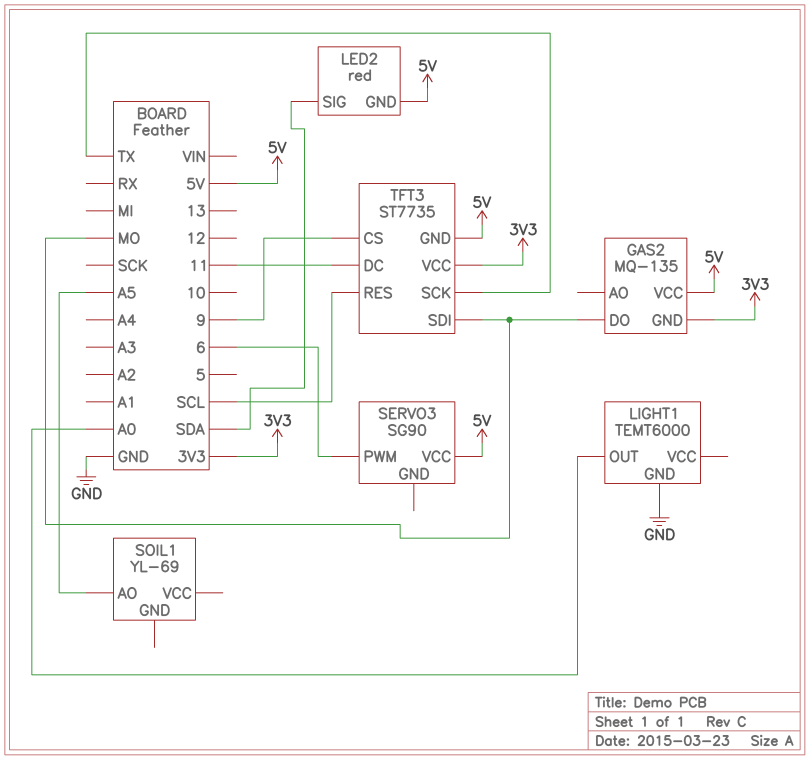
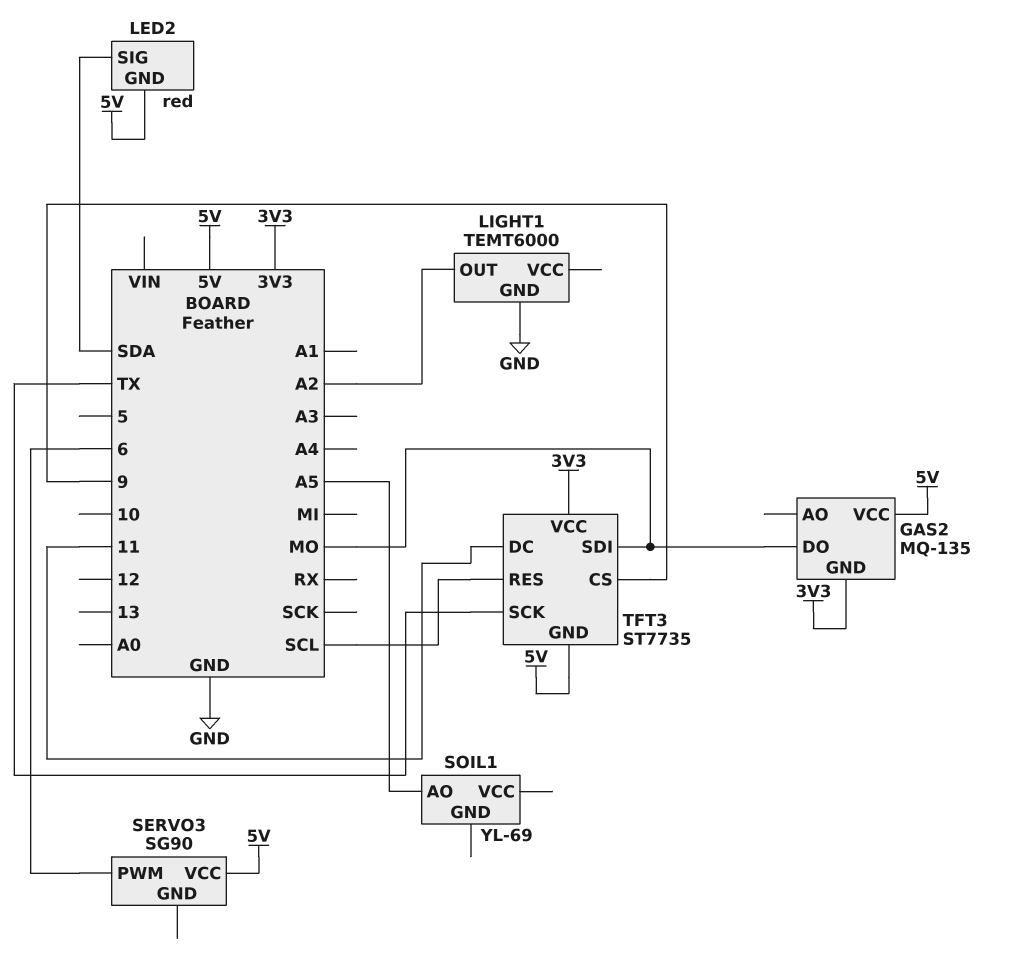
LIGHT1 pin OUT: A0 -> A2

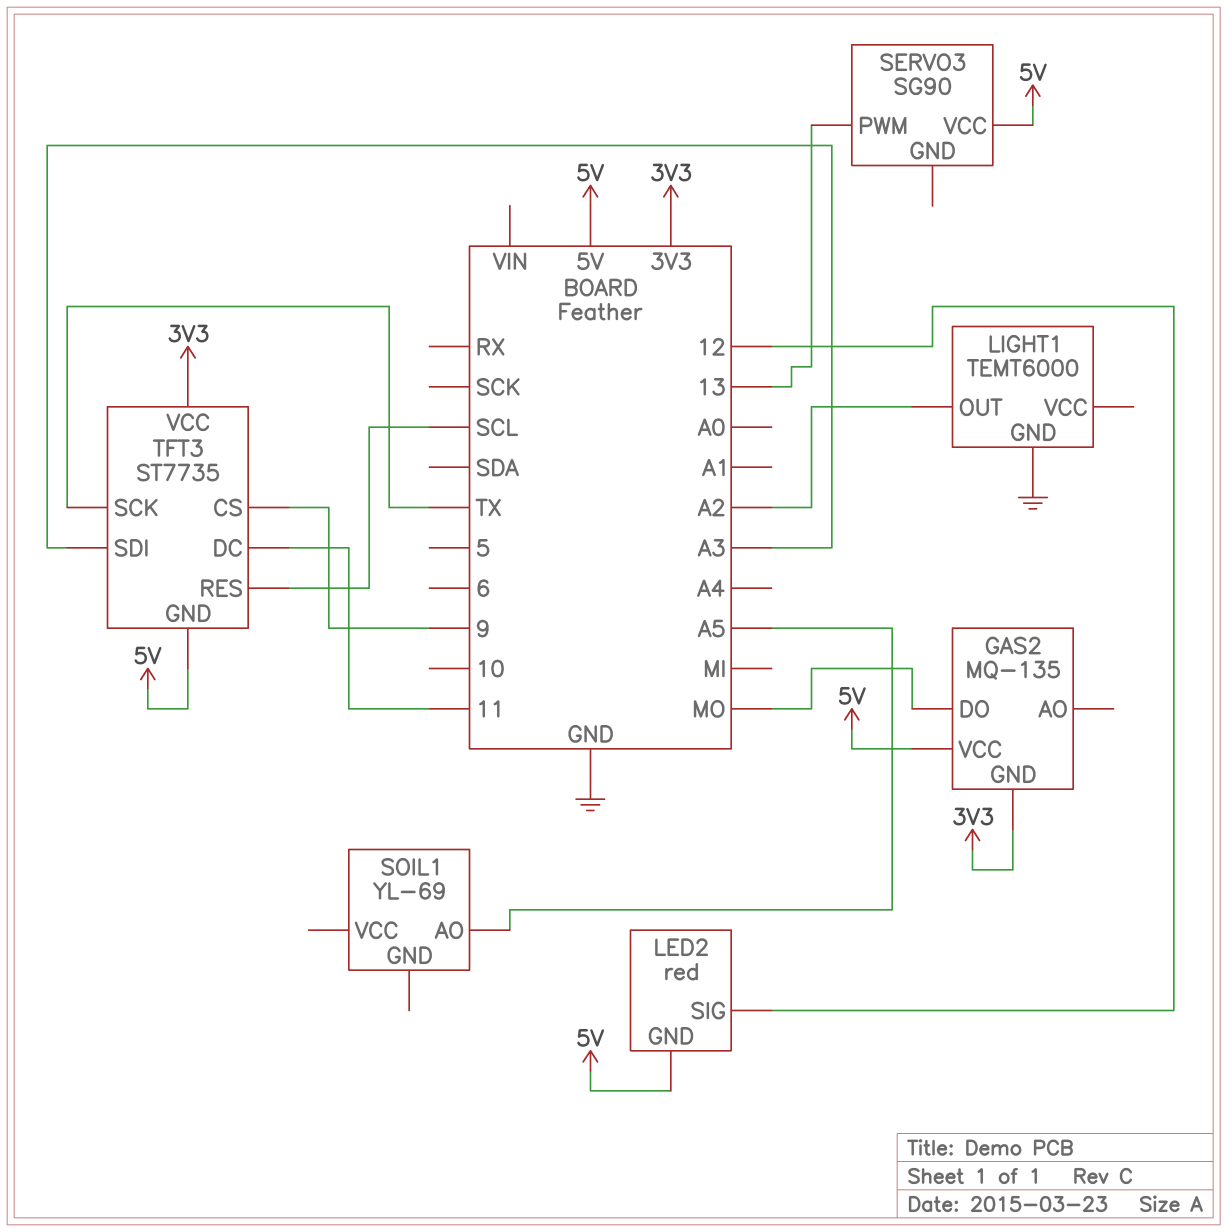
LED2 pin SIG: SDA -> 12
SERVO3 pin PWM: 6 -> 13
TFT3 pin SDI: MO -> A3

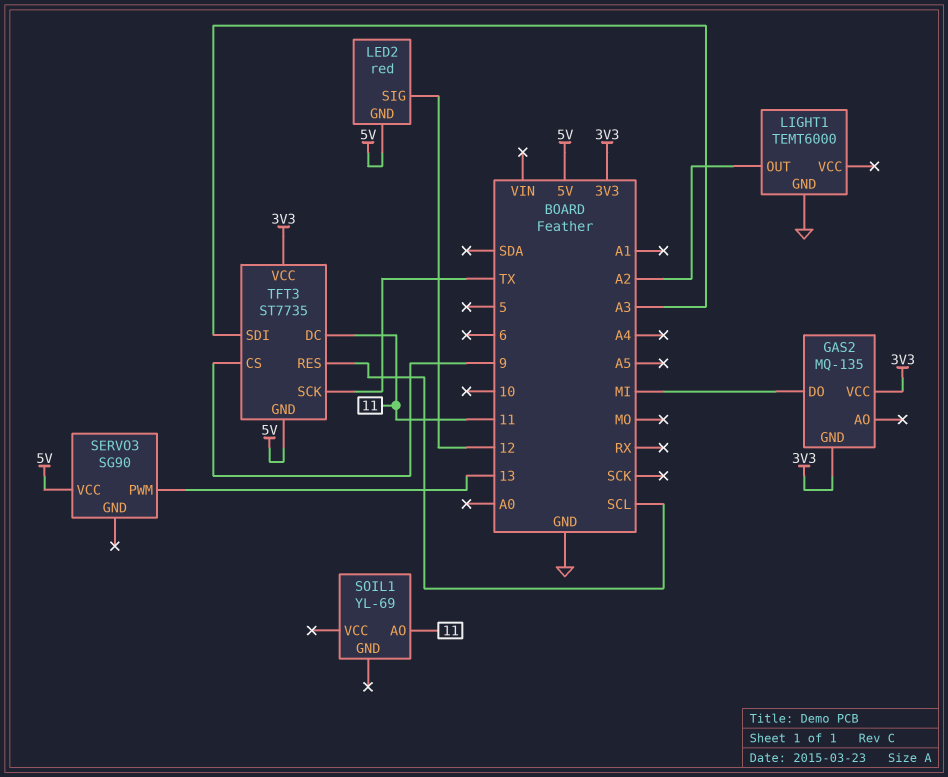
GAS2 pin DO: MO -> MI
GAS2 pin VCC: 5V -> 3V3
SOIL1 pin AO: A5 -> 11

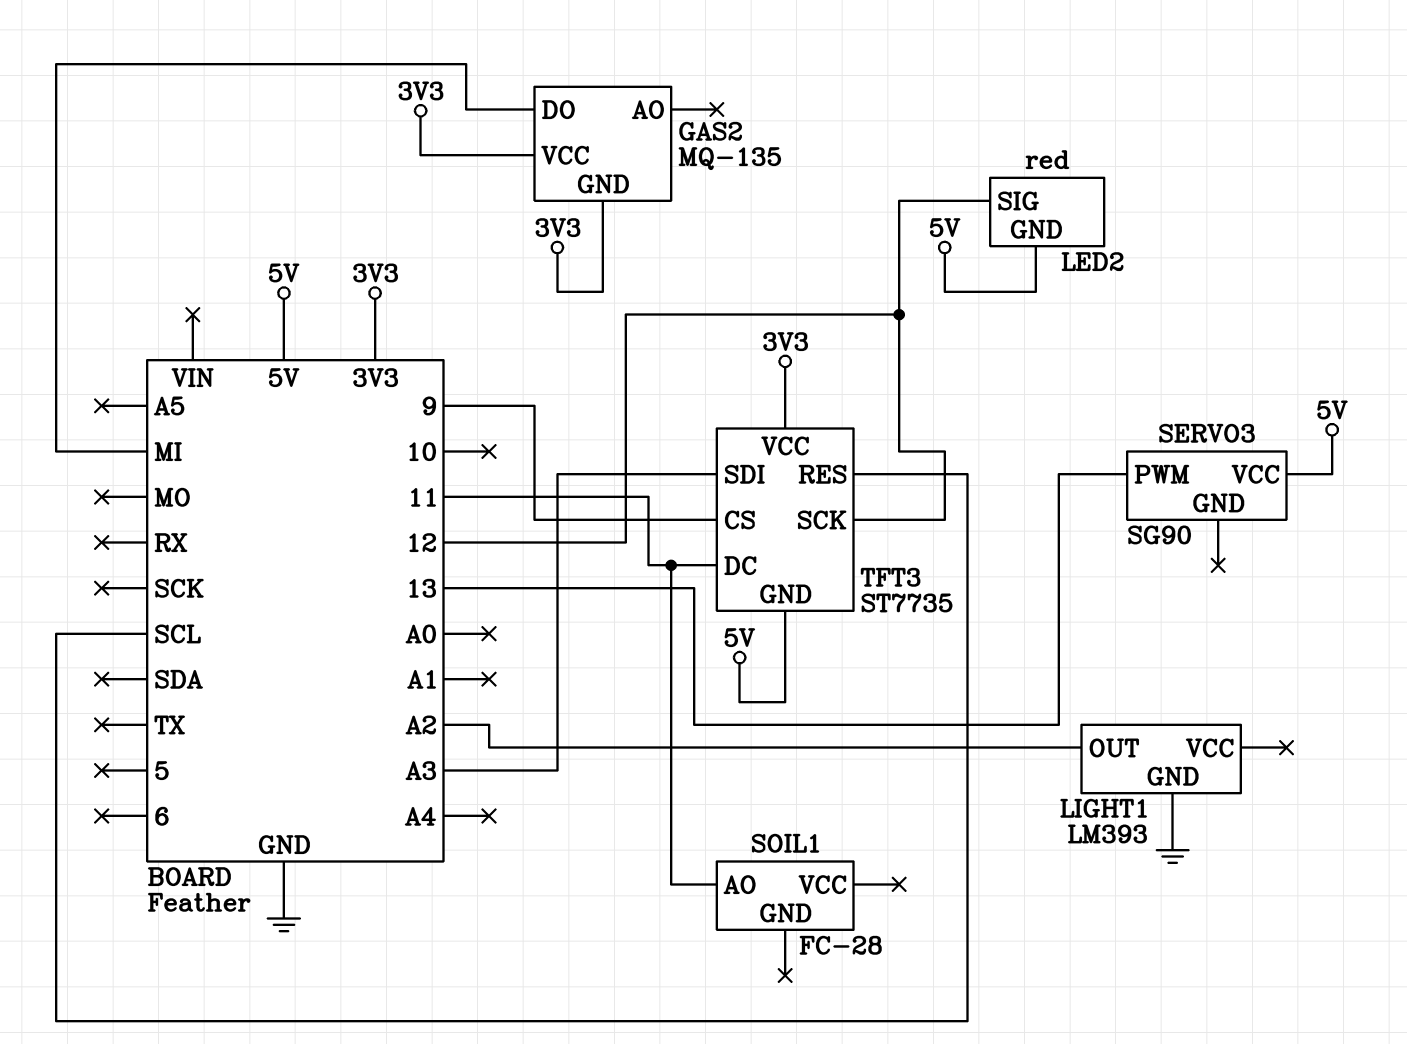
LIGHT1: TEMT6000 -> LM393
SOIL1: YL-69 -> FC-28
TFT3 pin SCK: TX -> 12

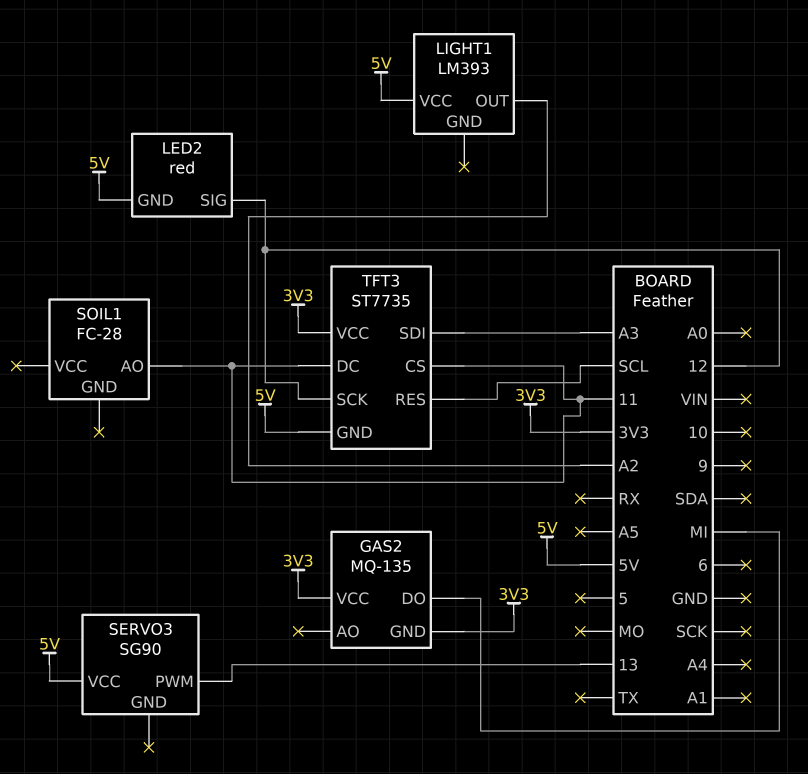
LIGHT1 pin GND: GND -> none
LIGHT1 pin VCC: none -> 5V
TFT3 pin CS: 9 -> 11

